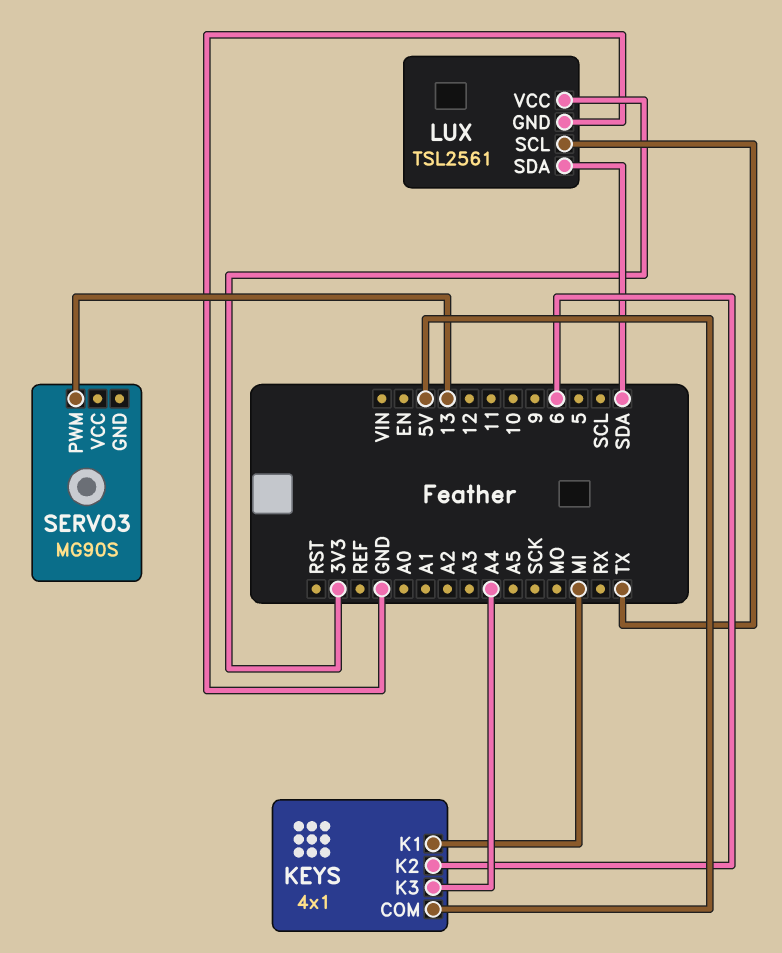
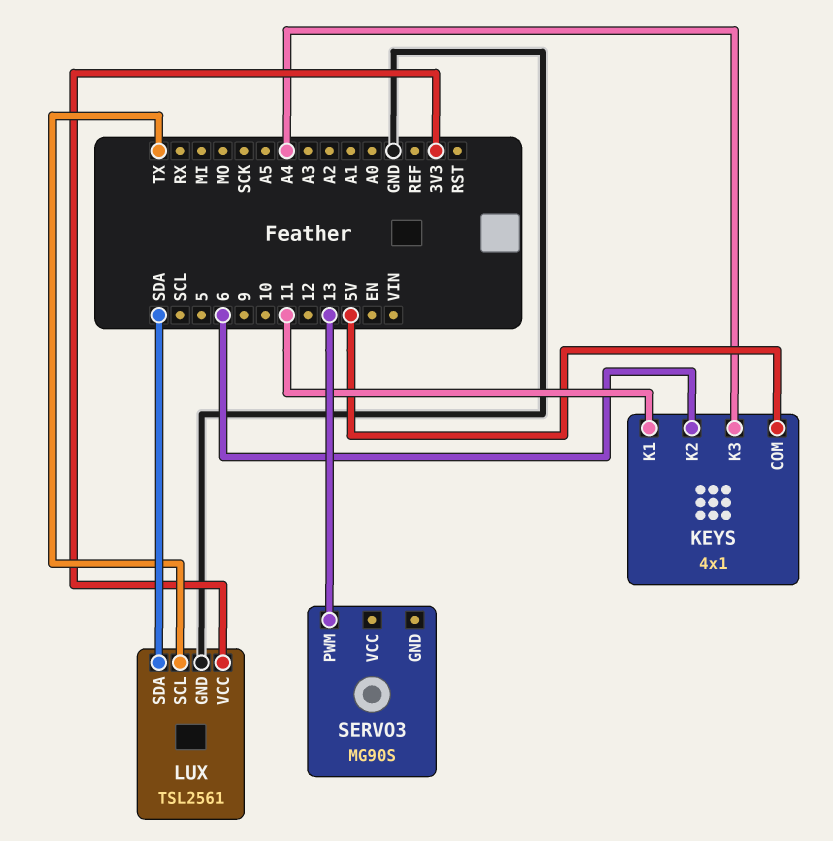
KEYS pin K1: MI -> 11

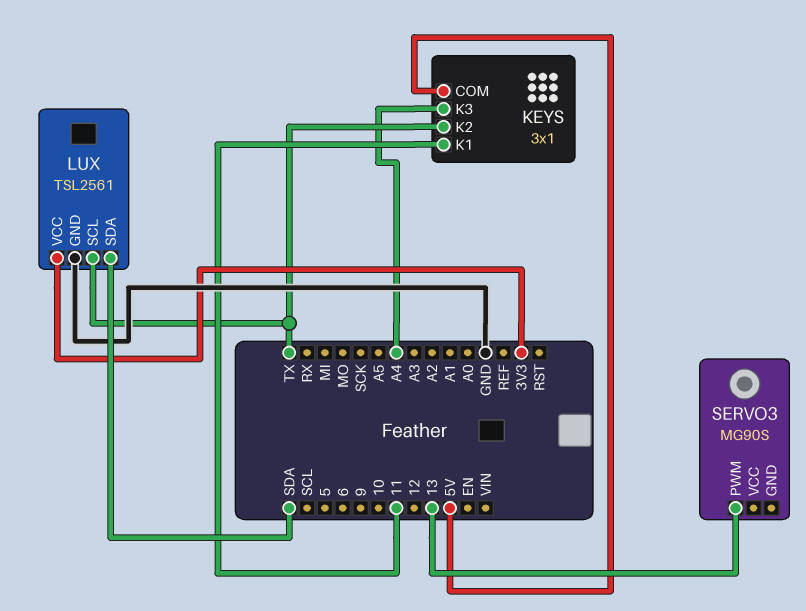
KEYS: 4x1 -> 3x1
KEYS pin K2: 6 -> TX

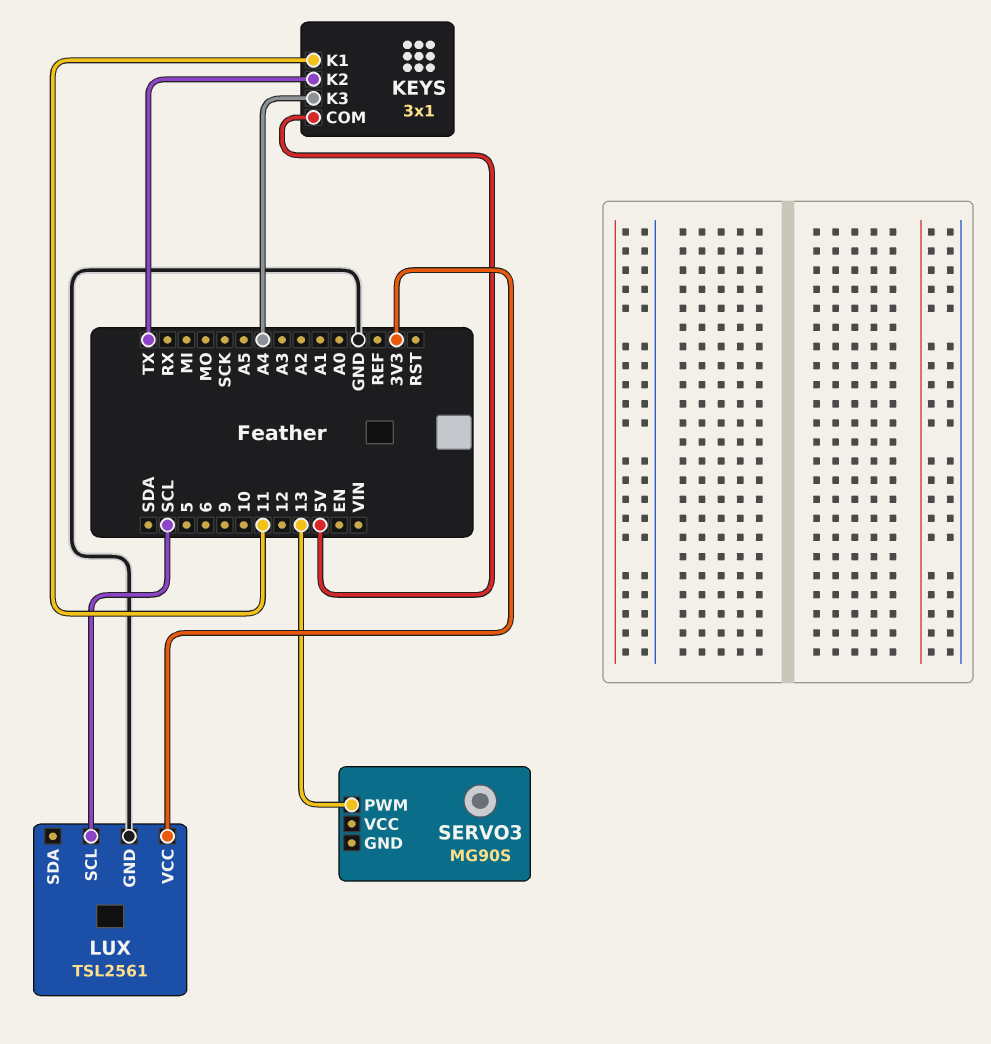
LUX pin SCL: TX -> SCL
LUX pin SDA: SDA -> none

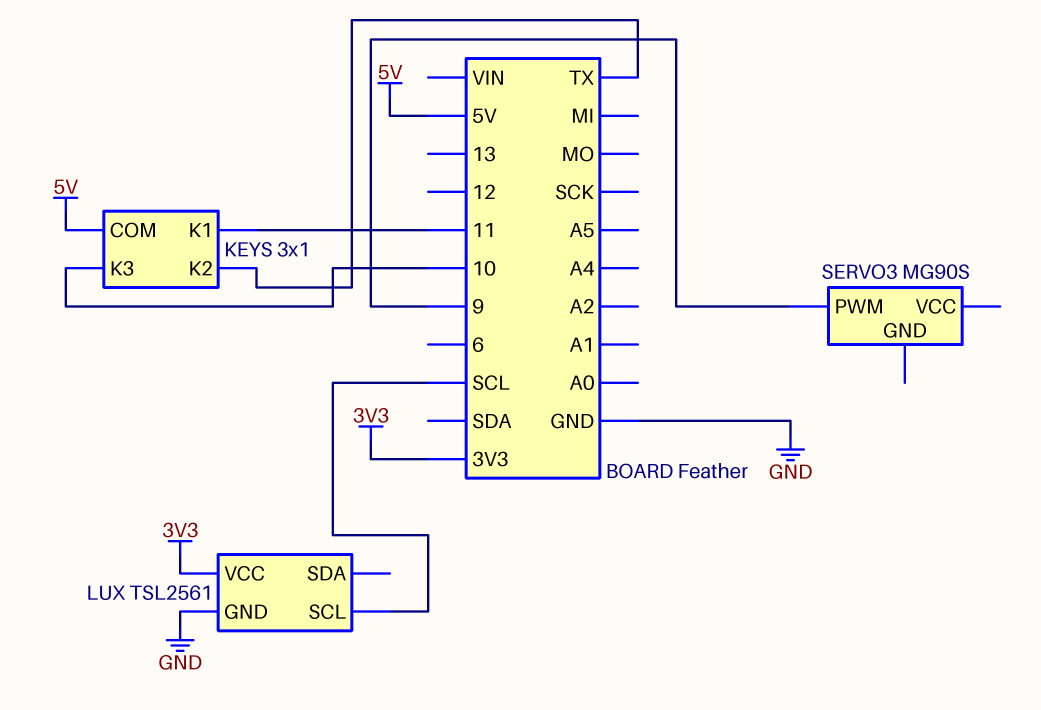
KEYS pin K3: A4 -> 10
SERVO3 pin PWM: 13 -> 9

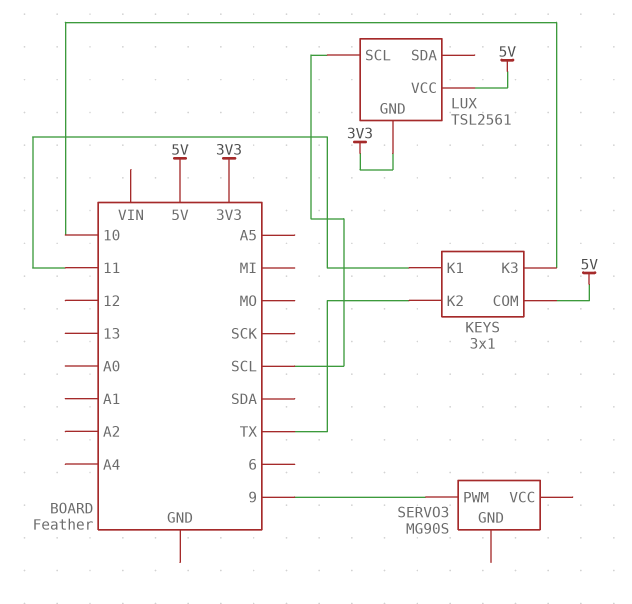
LUX pin GND: GND -> 3V3
LUX pin VCC: 3V3 -> 5V

